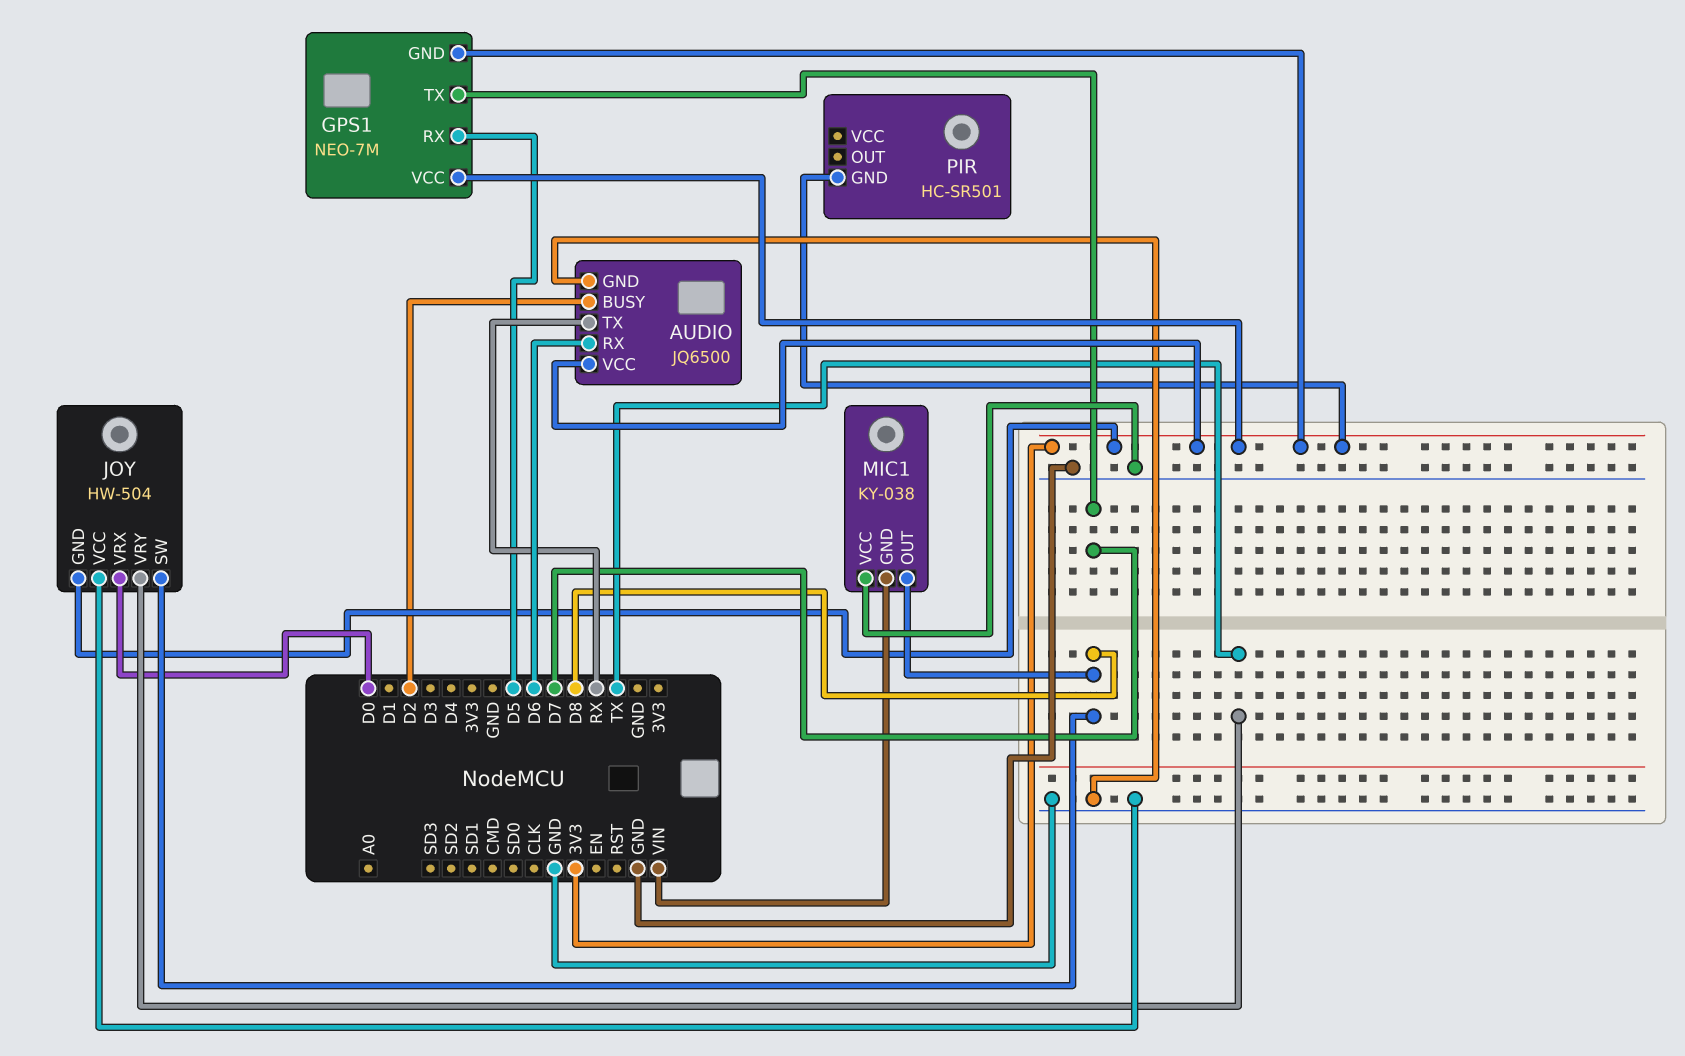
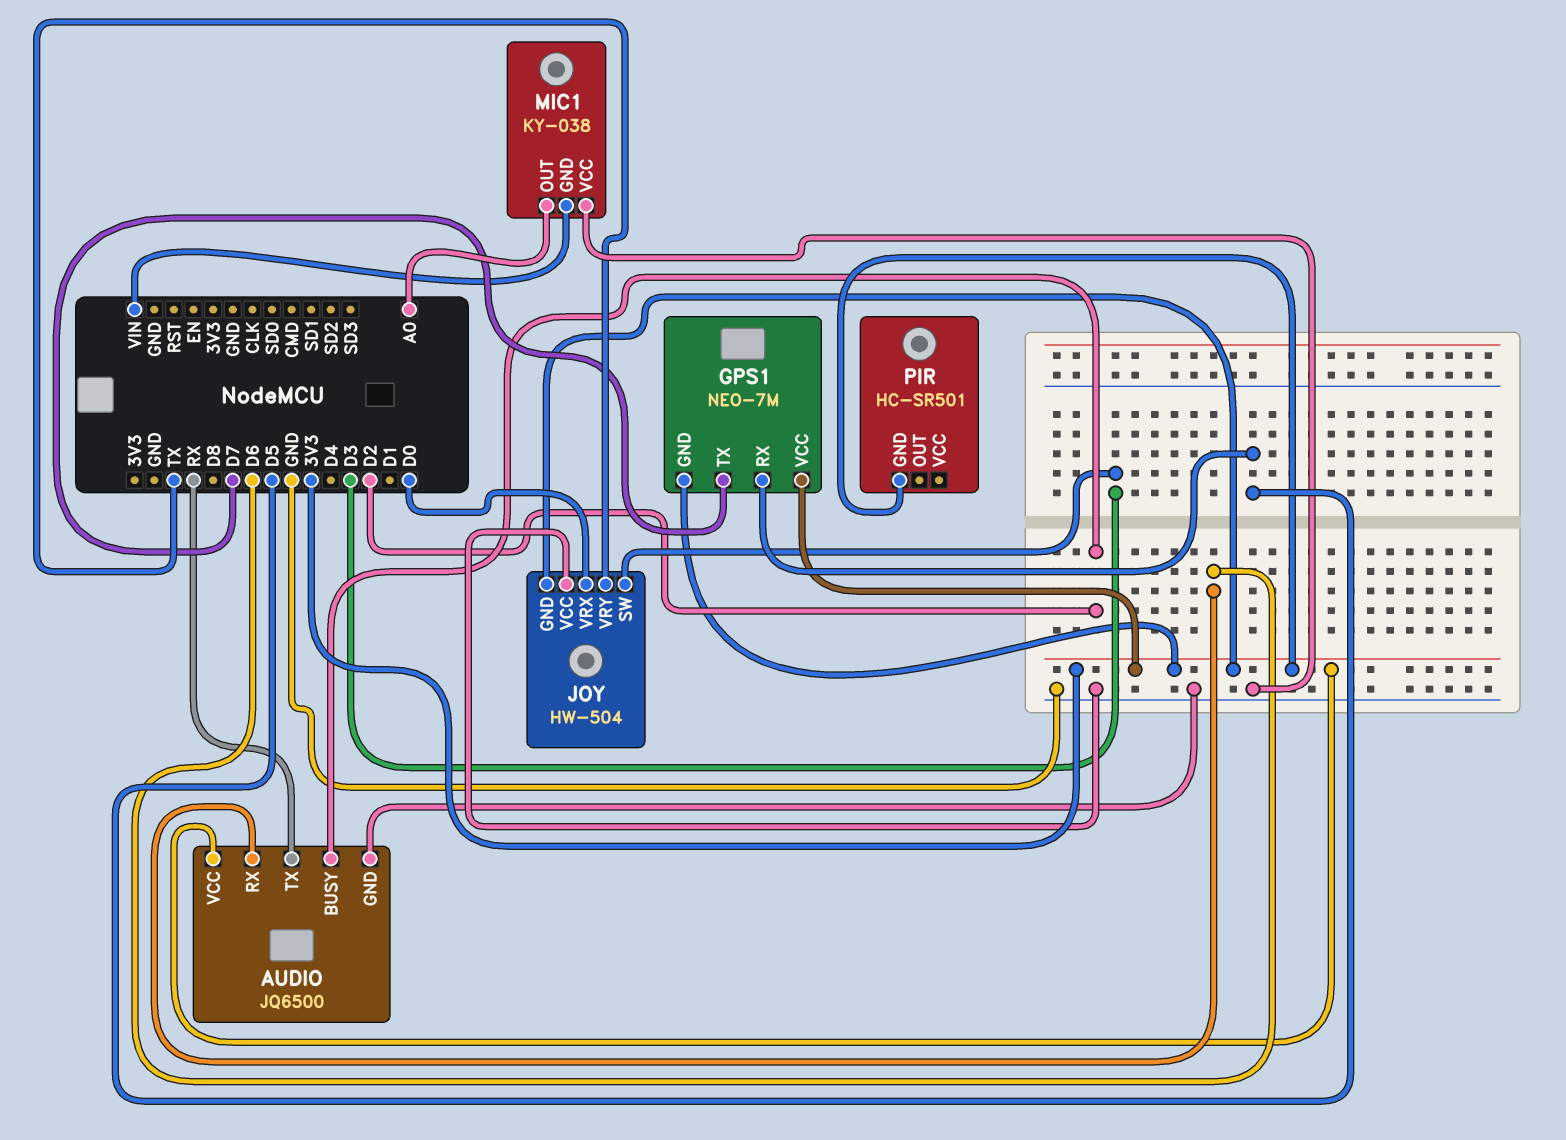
JOY pin SW: D8 -> D3
MIC1 pin OUT: D8 -> A0

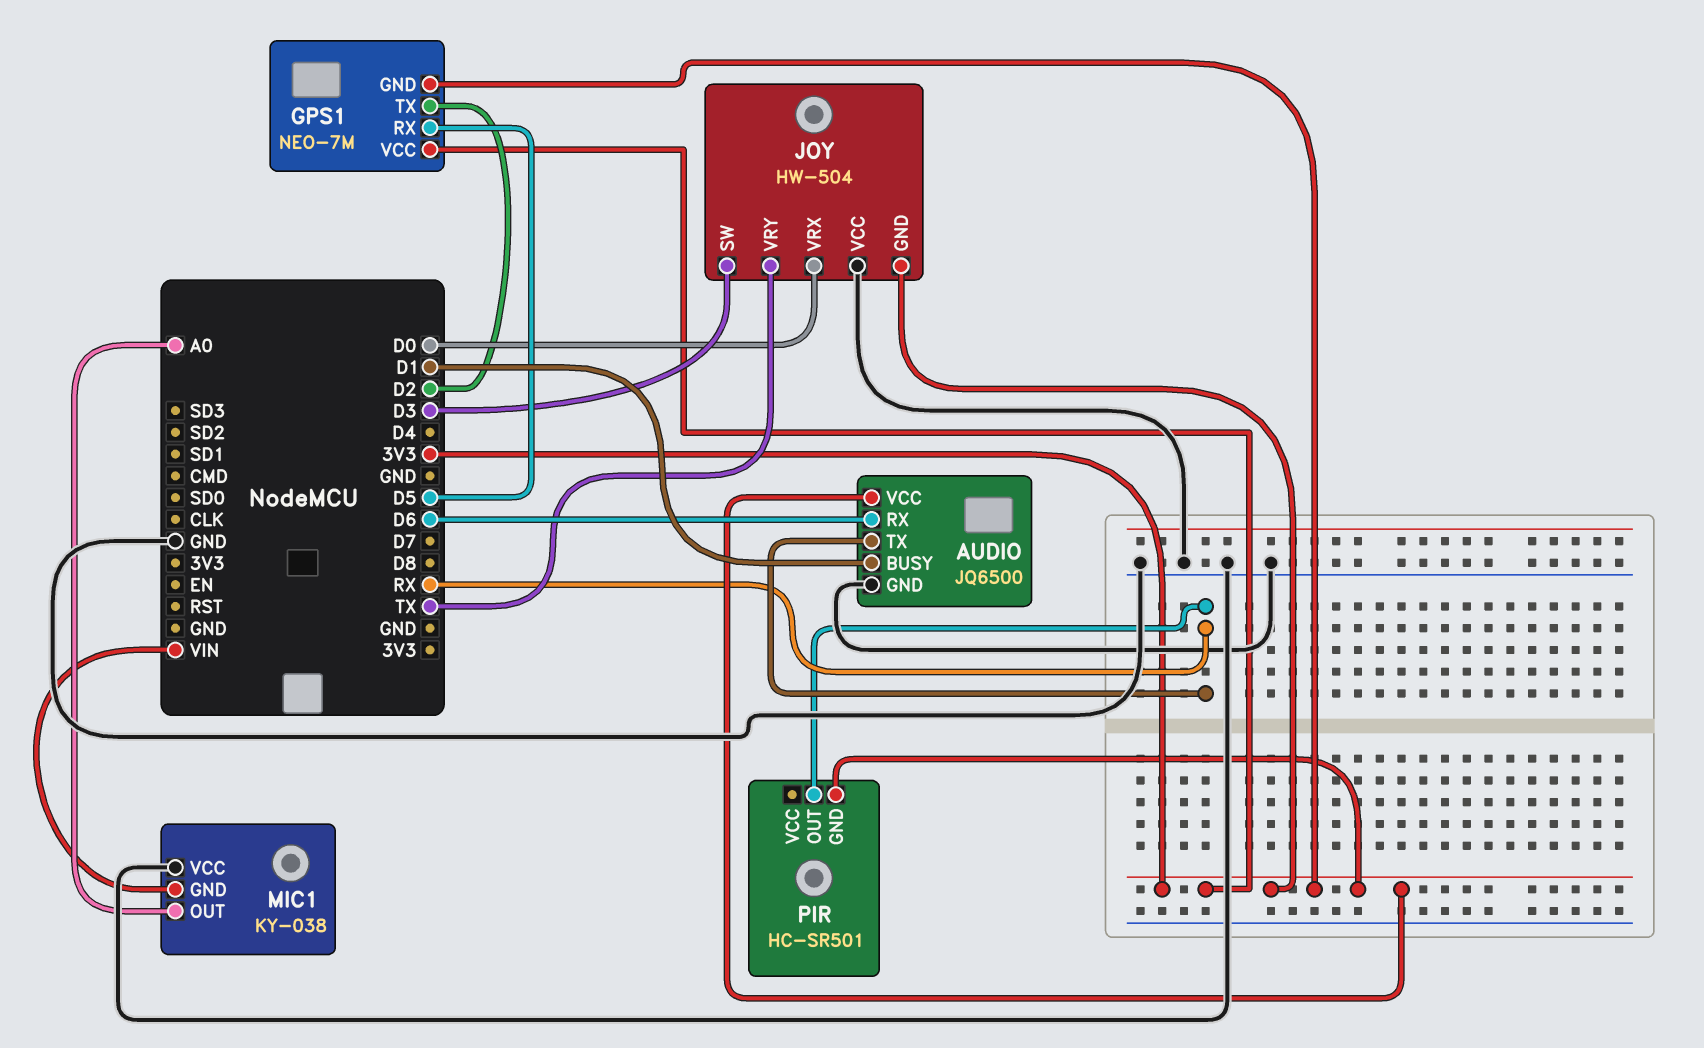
AUDIO pin BUSY: D2 -> D1
GPS1 pin TX: D7 -> D2
PIR pin OUT: none -> RX

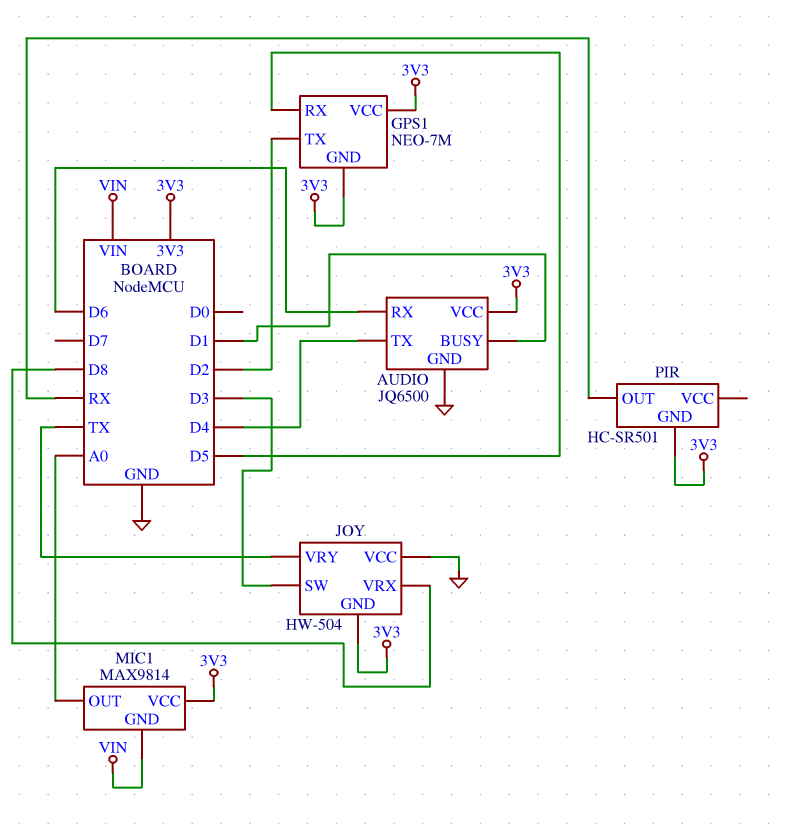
AUDIO pin TX: RX -> D4
JOY pin VRX: D0 -> D8
MIC1: KY-038 -> MAX9814
MIC1 pin VCC: GND -> 3V3

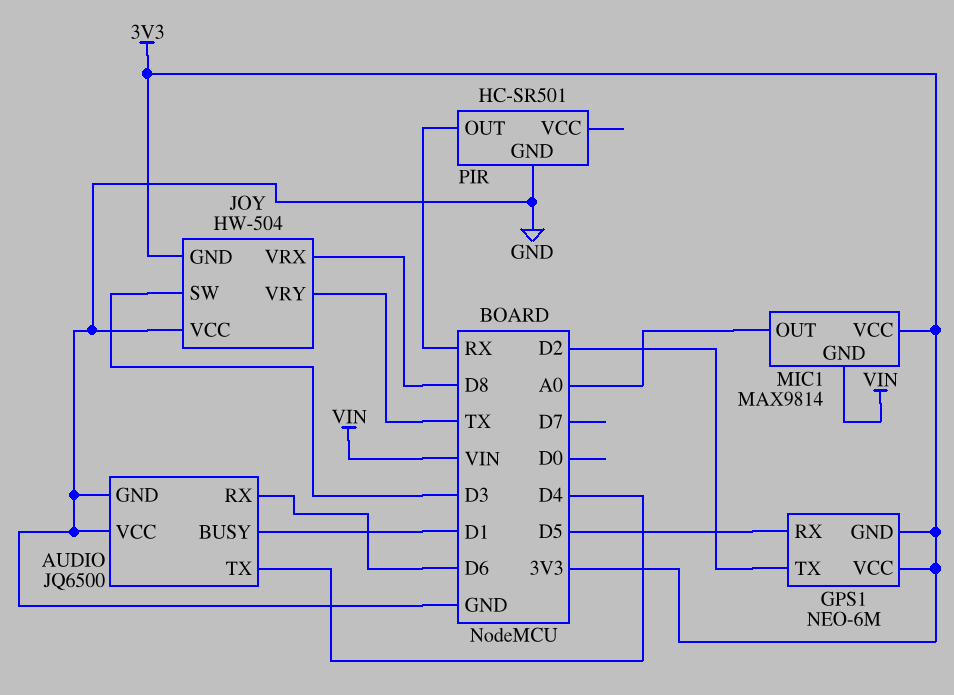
AUDIO pin VCC: 3V3 -> GND
GPS1: NEO-7M -> NEO-6M
PIR pin GND: 3V3 -> GND

